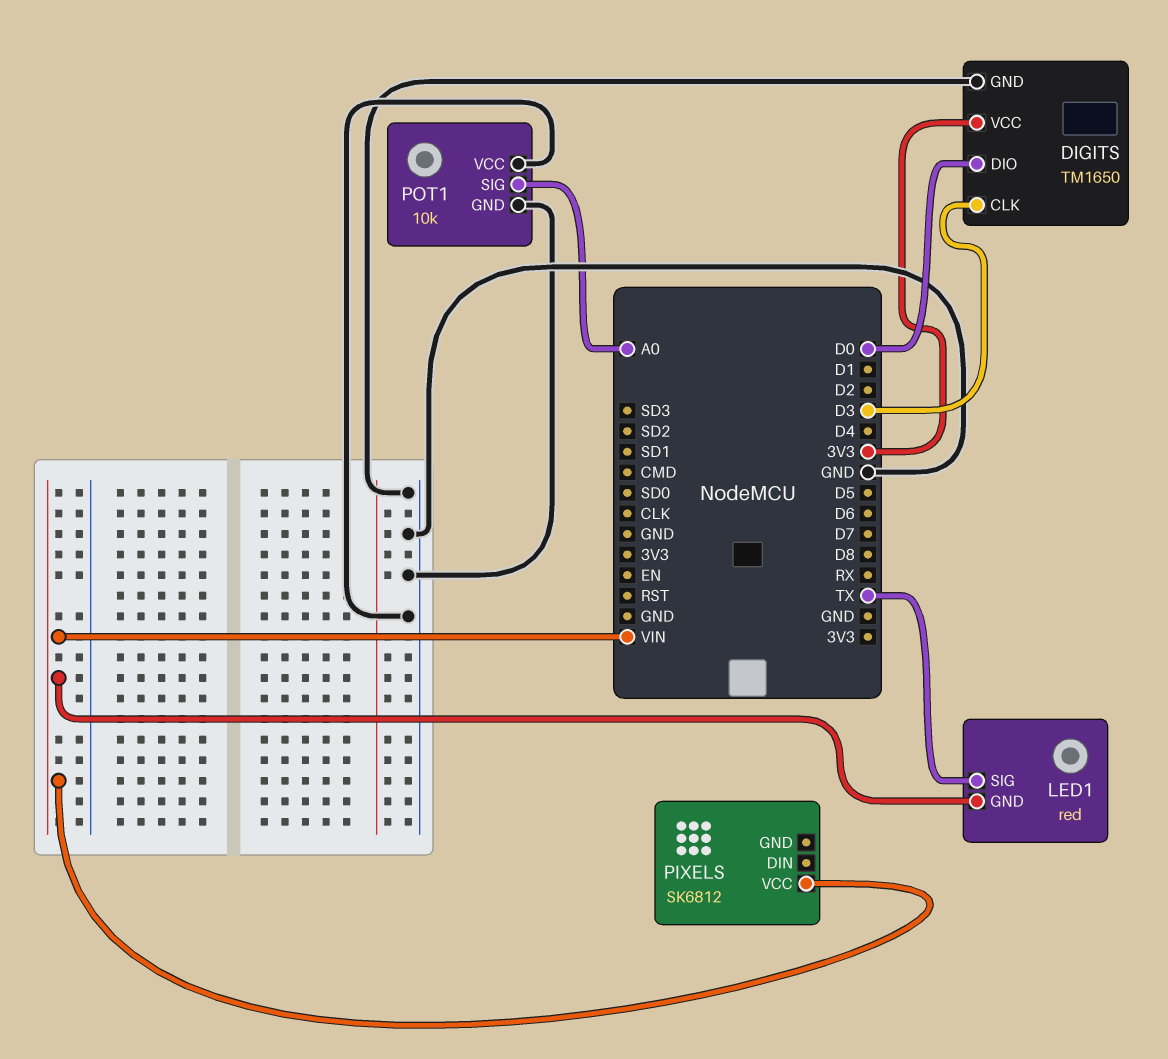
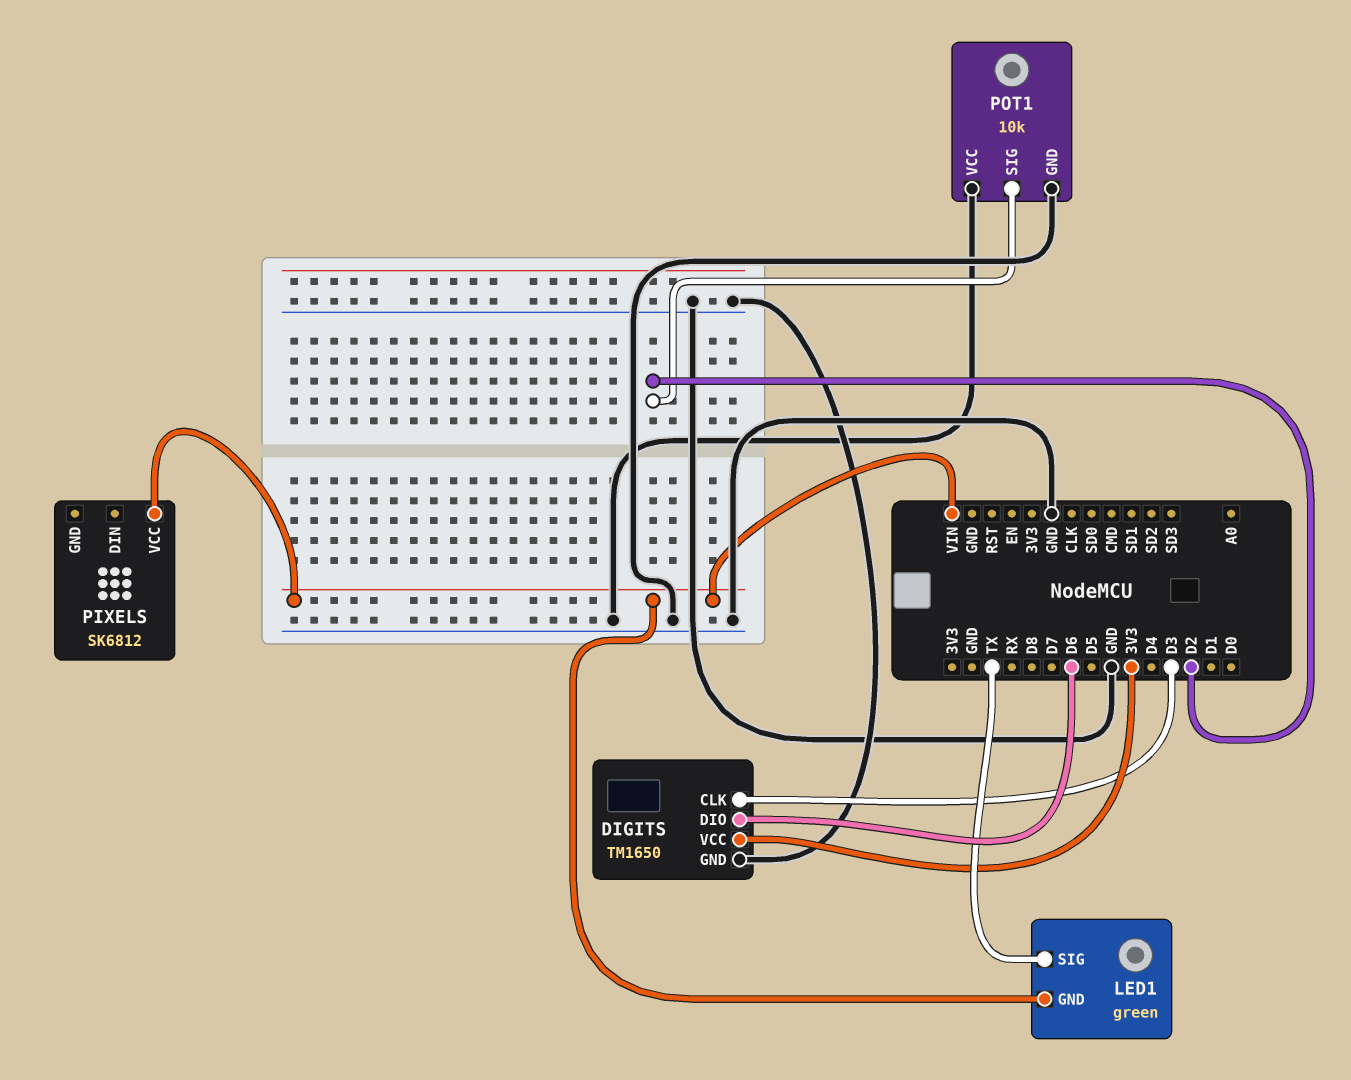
DIGITS pin DIO: D0 -> D6
LED1: red -> green
POT1 pin SIG: A0 -> D2

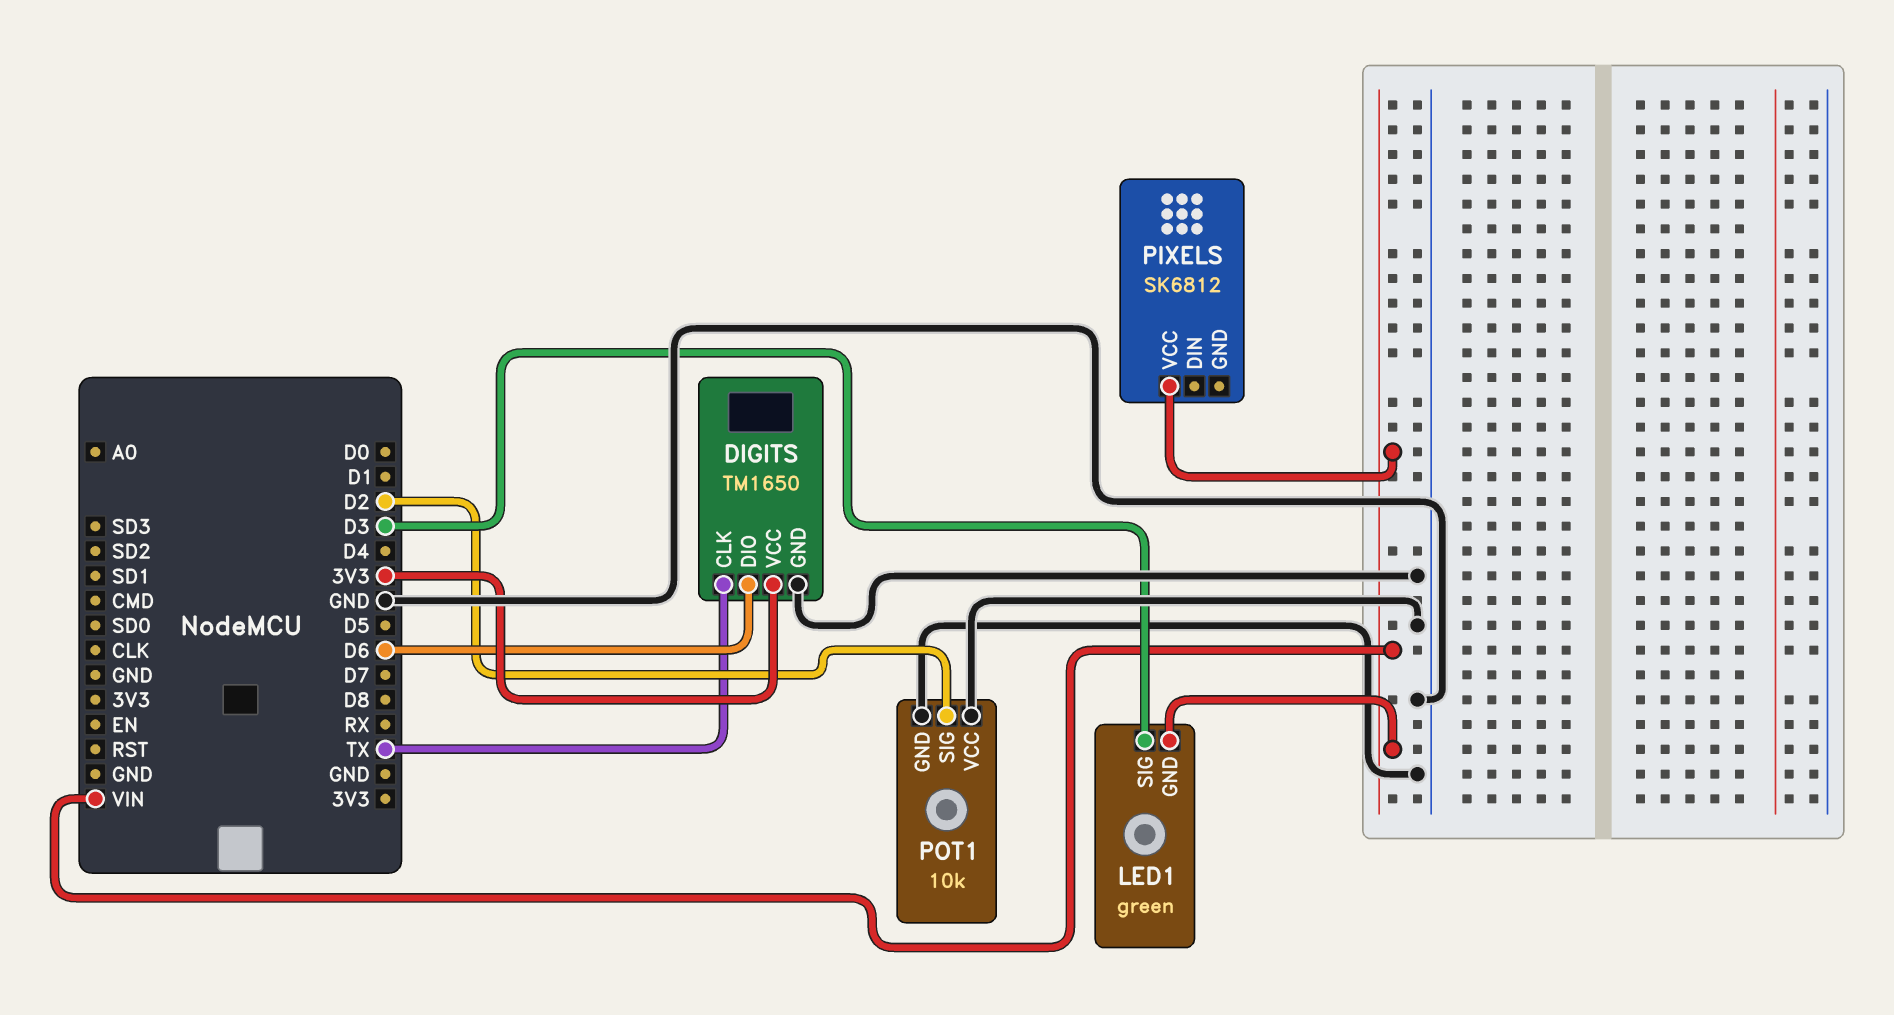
DIGITS pin CLK: D3 -> TX
LED1 pin SIG: TX -> D3

